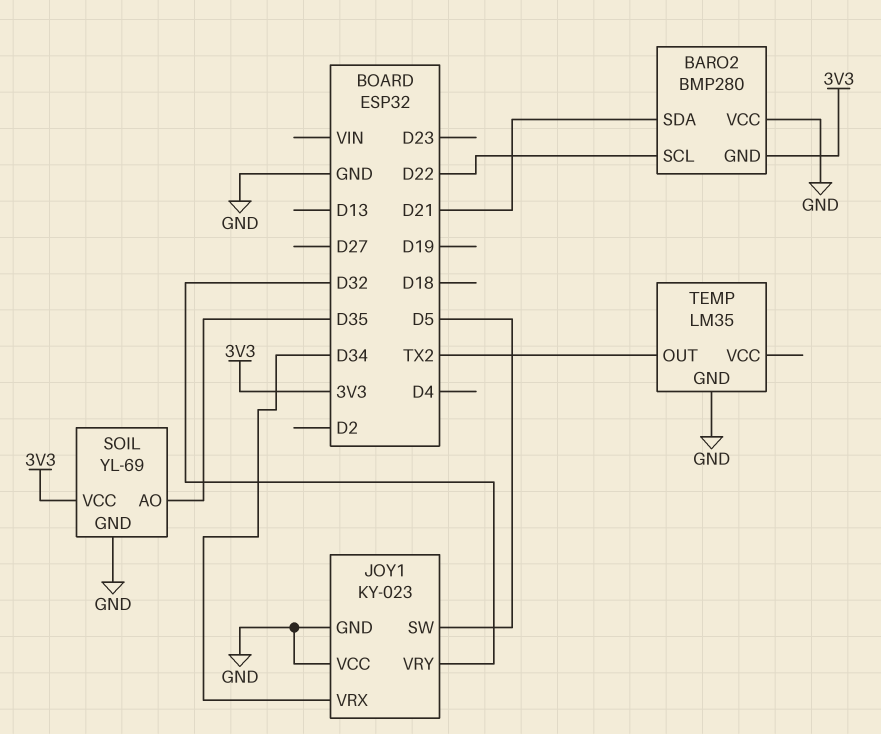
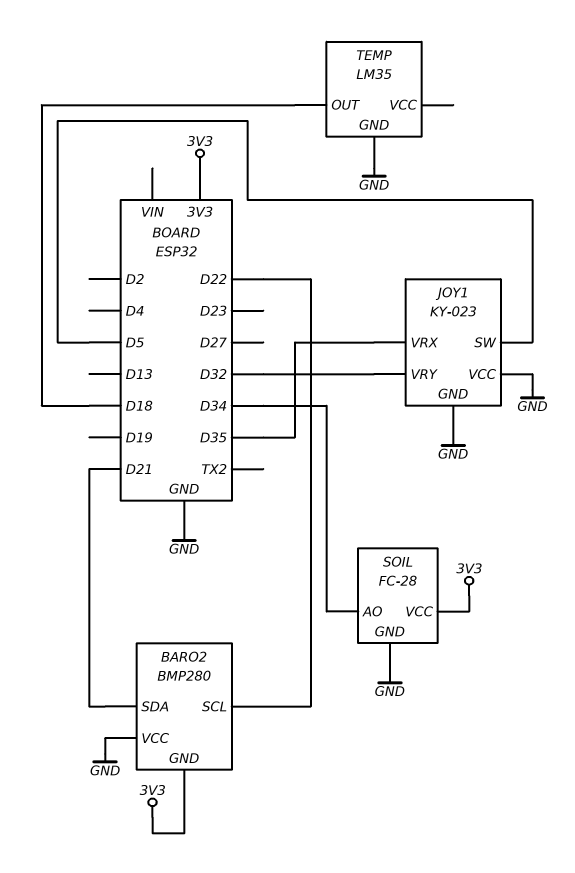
JOY1 pin VRX: D34 -> D35
SOIL: YL-69 -> FC-28
SOIL pin AO: D35 -> D34
TEMP pin OUT: TX2 -> D18

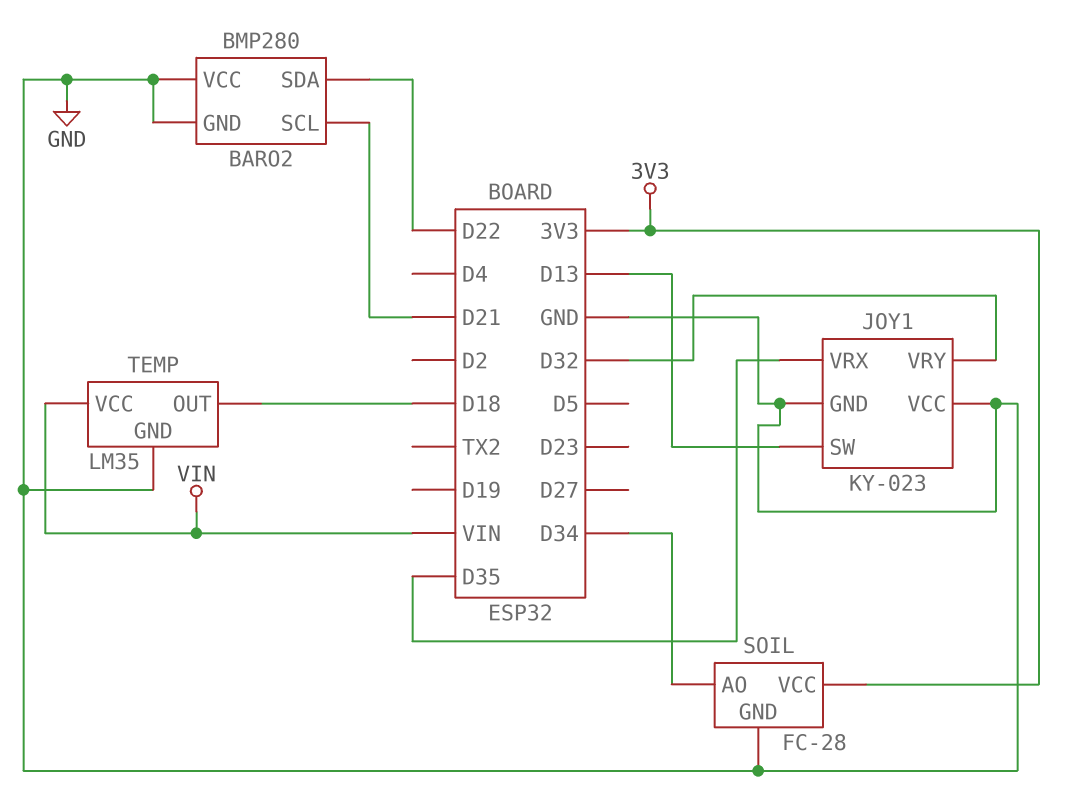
BARO2 pin GND: 3V3 -> GND
BARO2 pin SCL: D22 -> D21
BARO2 pin SDA: D21 -> D22
JOY1 pin SW: D5 -> D13
TEMP pin VCC: none -> VIN

